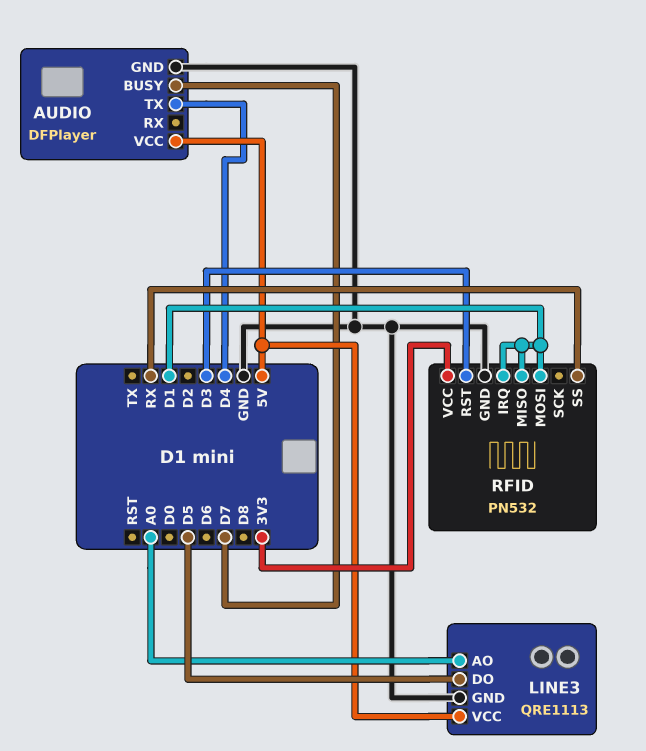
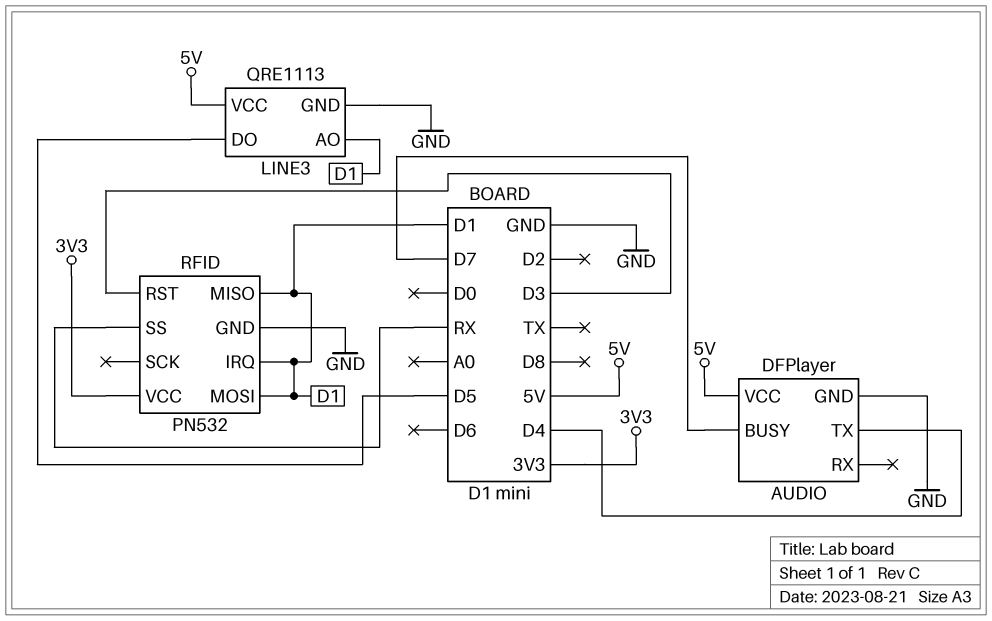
LINE3 pin AO: A0 -> D1

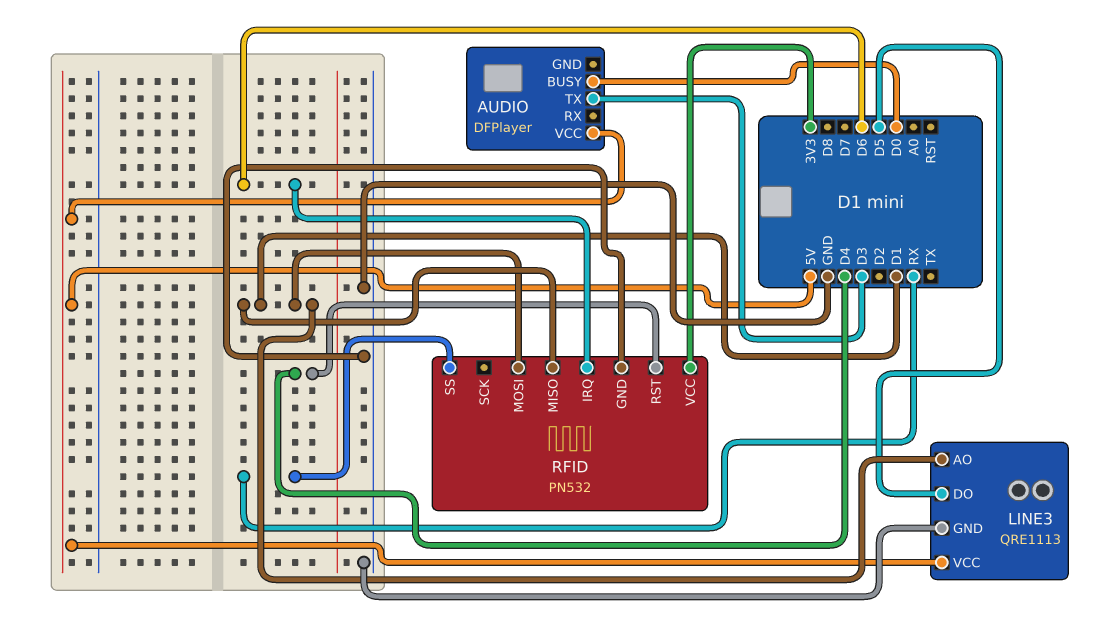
AUDIO pin BUSY: D7 -> D0
AUDIO pin GND: GND -> none
AUDIO pin TX: D4 -> D3
RFID pin IRQ: D1 -> D6
RFID pin RST: D3 -> D4

